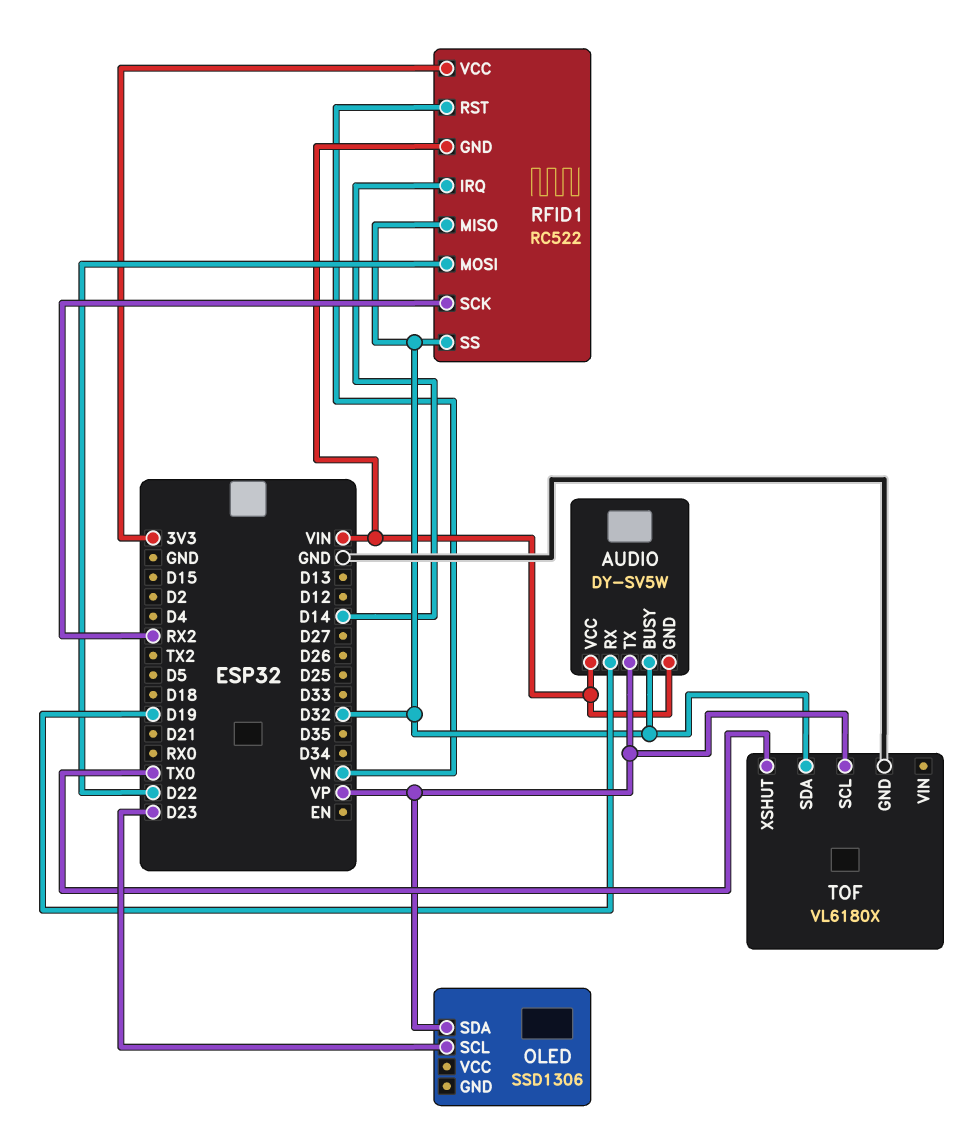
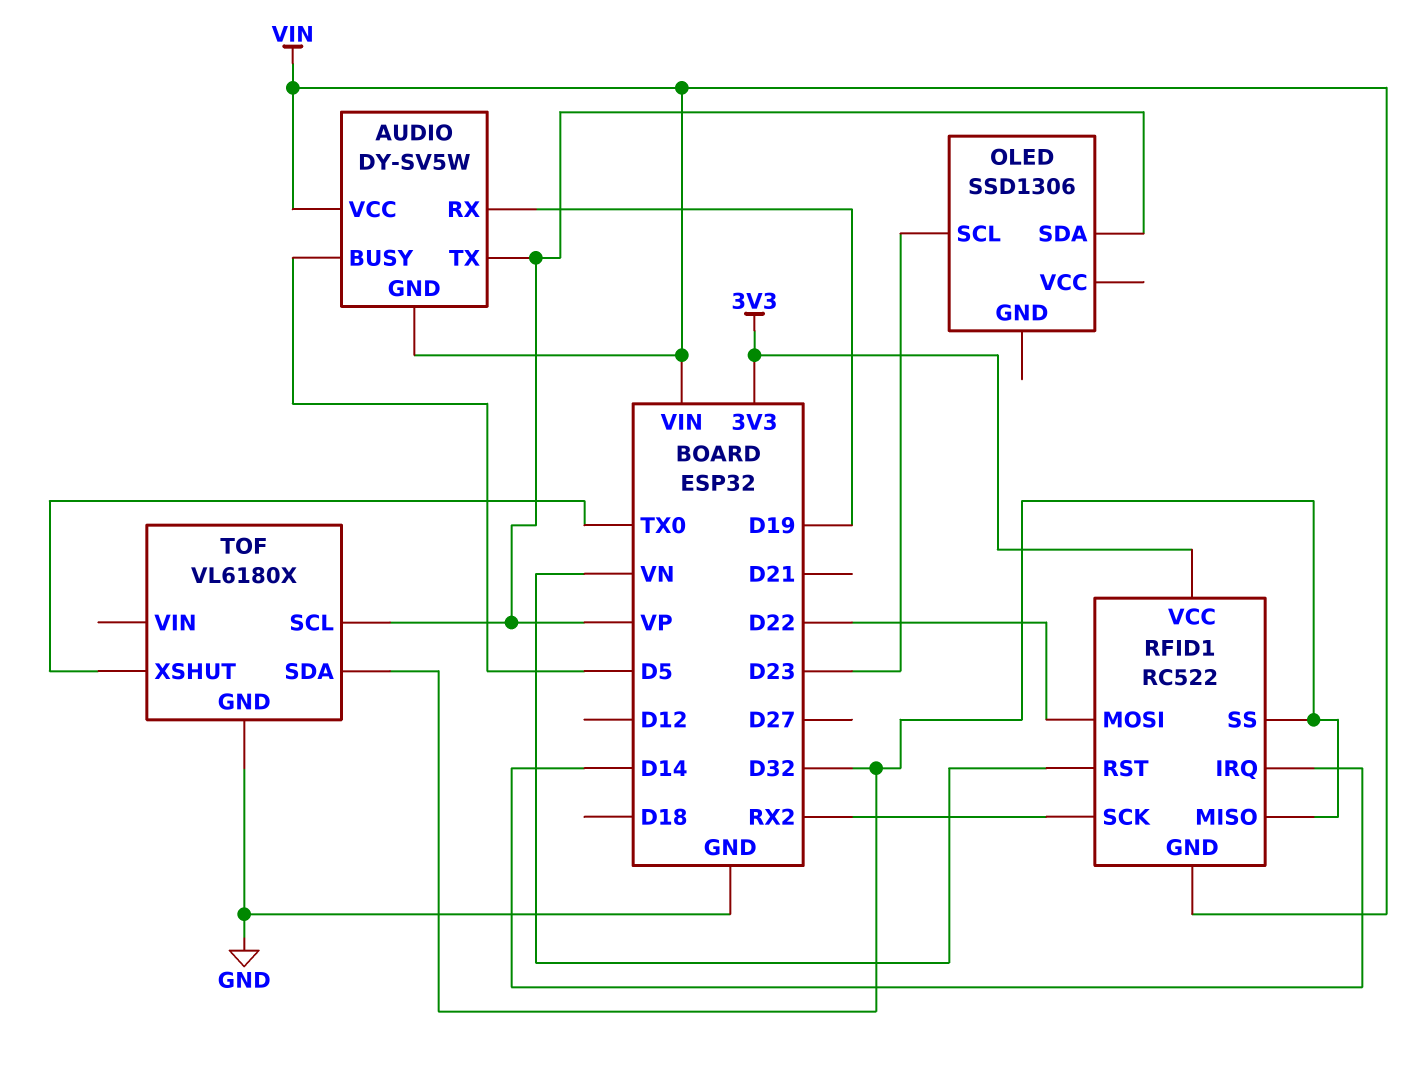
AUDIO pin BUSY: D32 -> D5

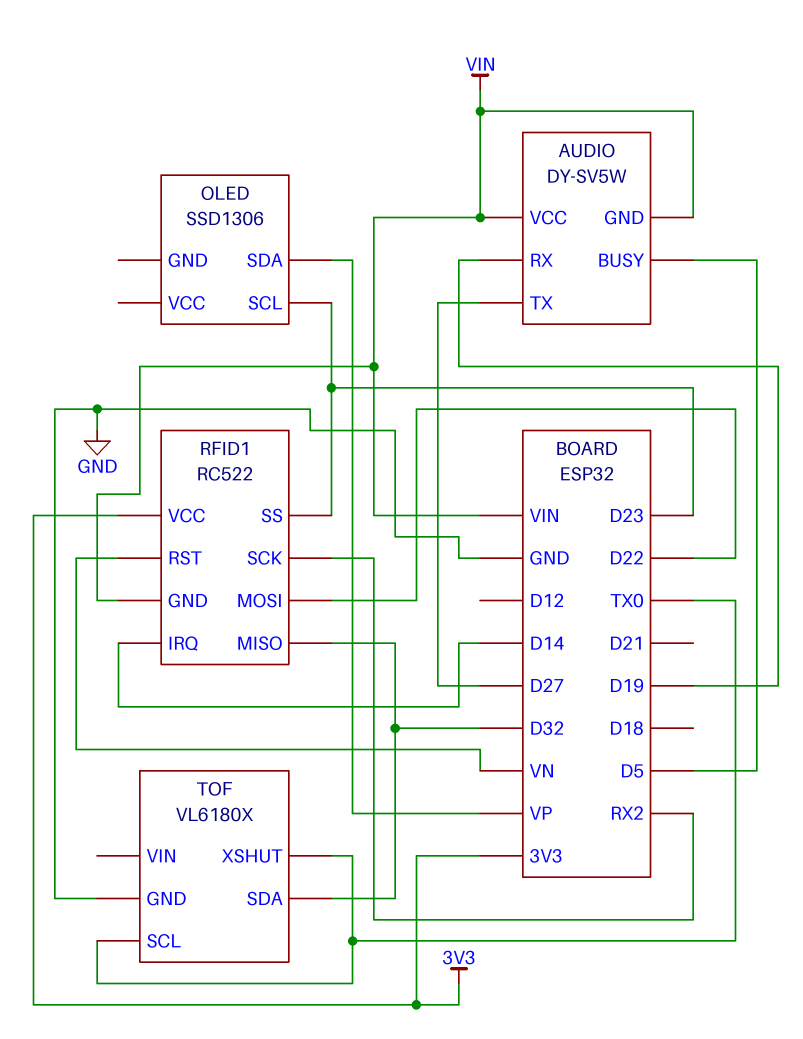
AUDIO pin TX: VP -> D27
RFID1 pin SS: D32 -> D23
TOF pin SCL: VP -> TX0

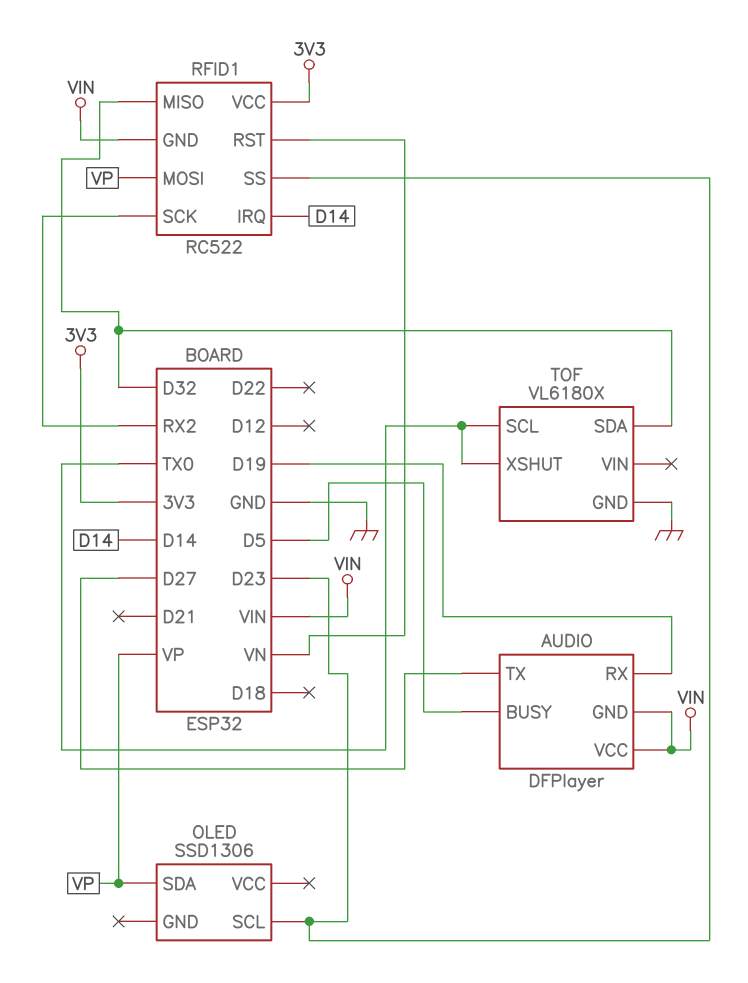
AUDIO: DY-SV5W -> DFPlayer
RFID1 pin MOSI: D22 -> VP

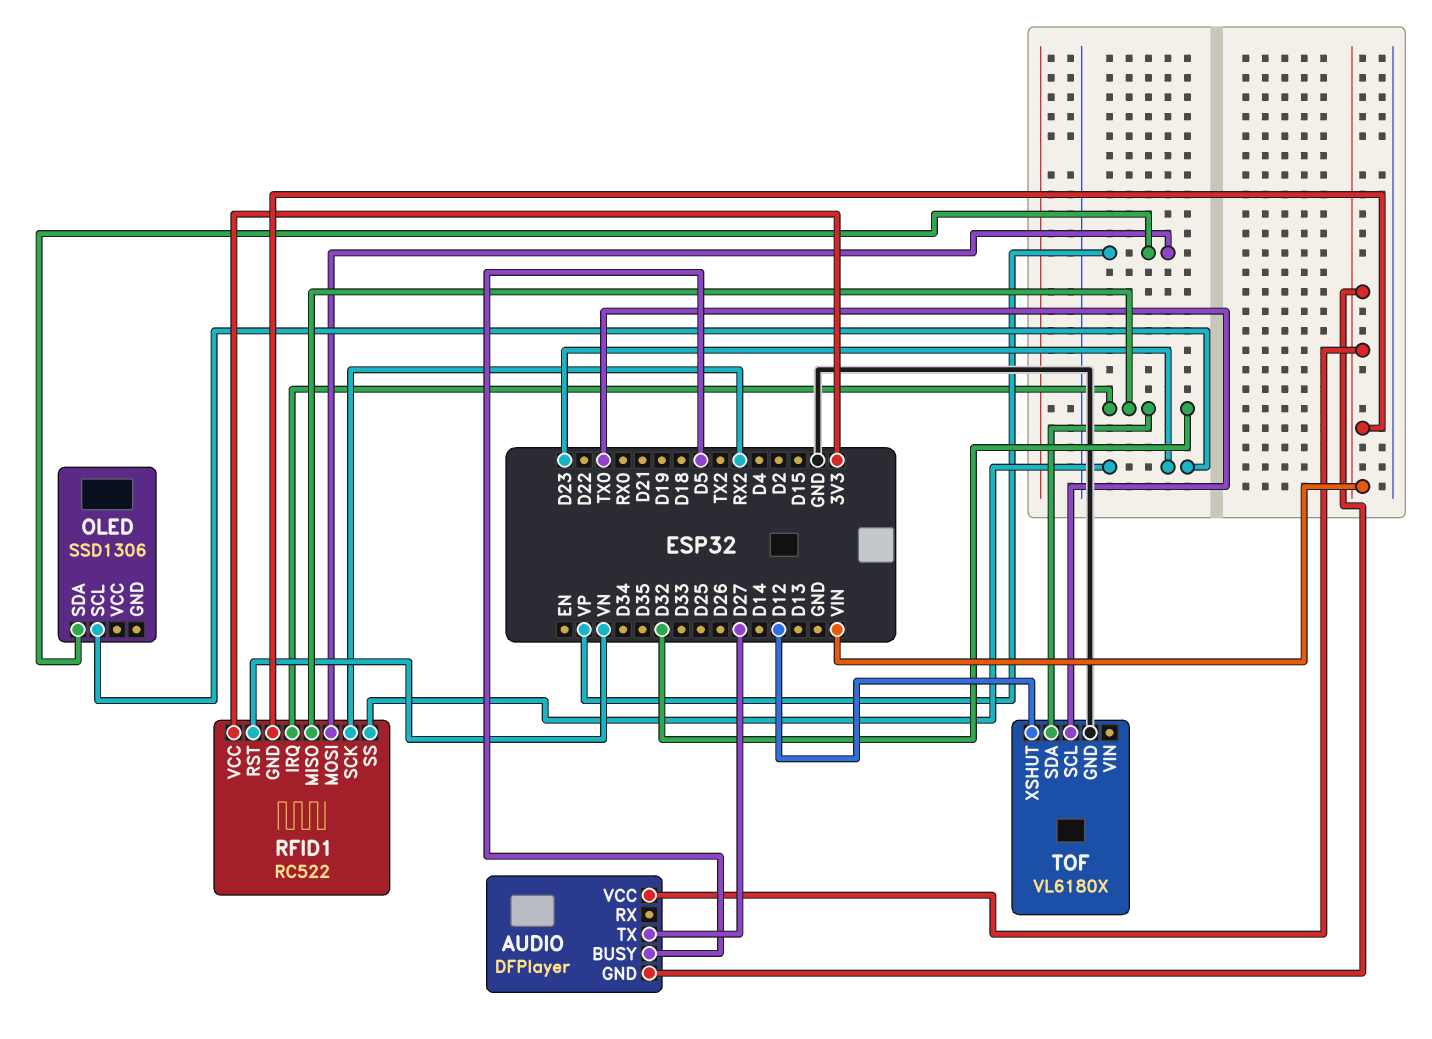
AUDIO pin RX: D19 -> none
RFID1 pin IRQ: D14 -> D32
TOF pin XSHUT: TX0 -> D12

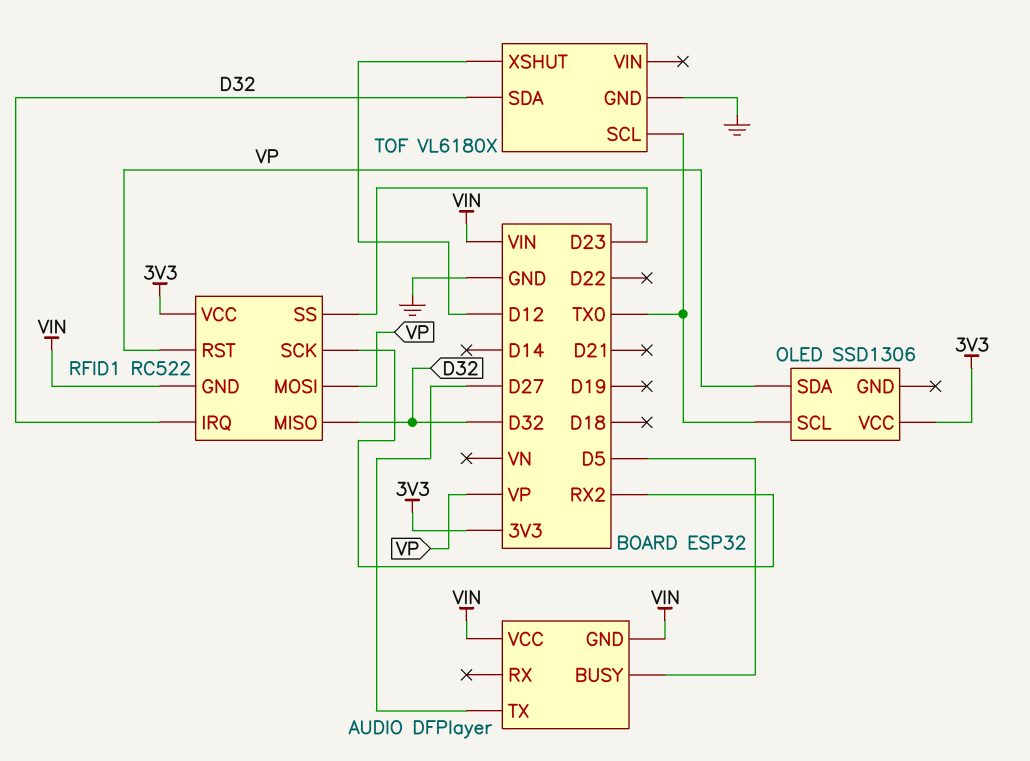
OLED pin SCL: D23 -> TX0
OLED pin VCC: none -> 3V3
RFID1 pin RST: VN -> VP

